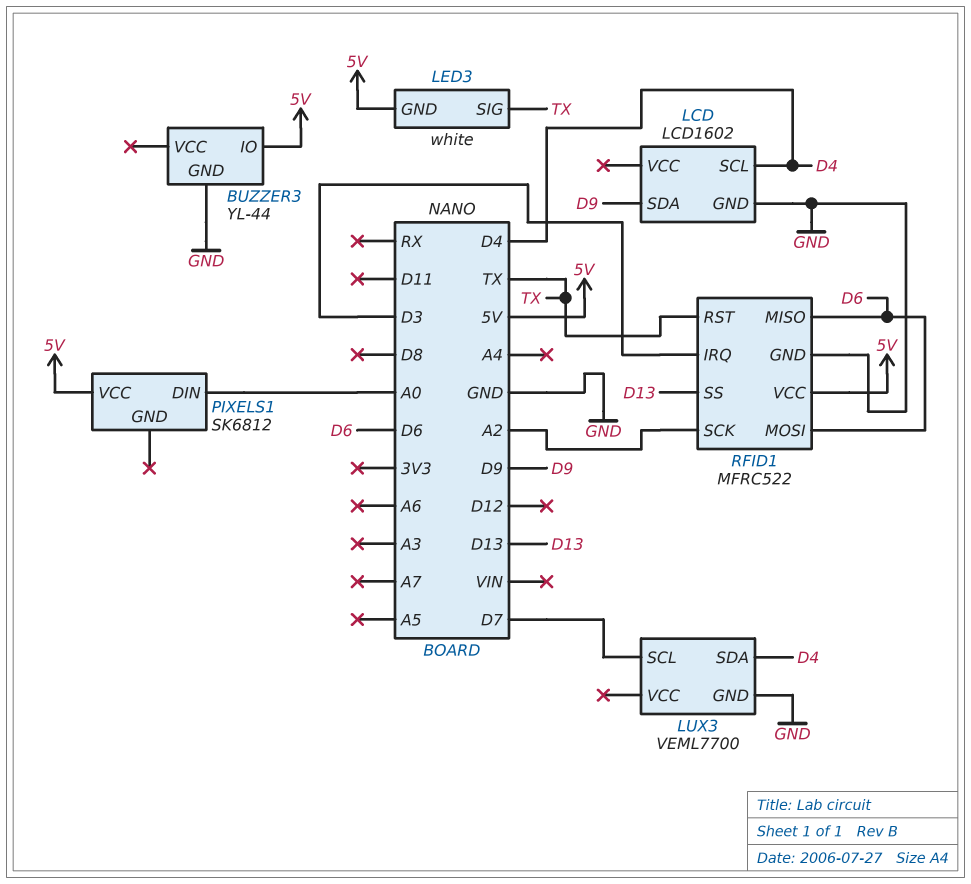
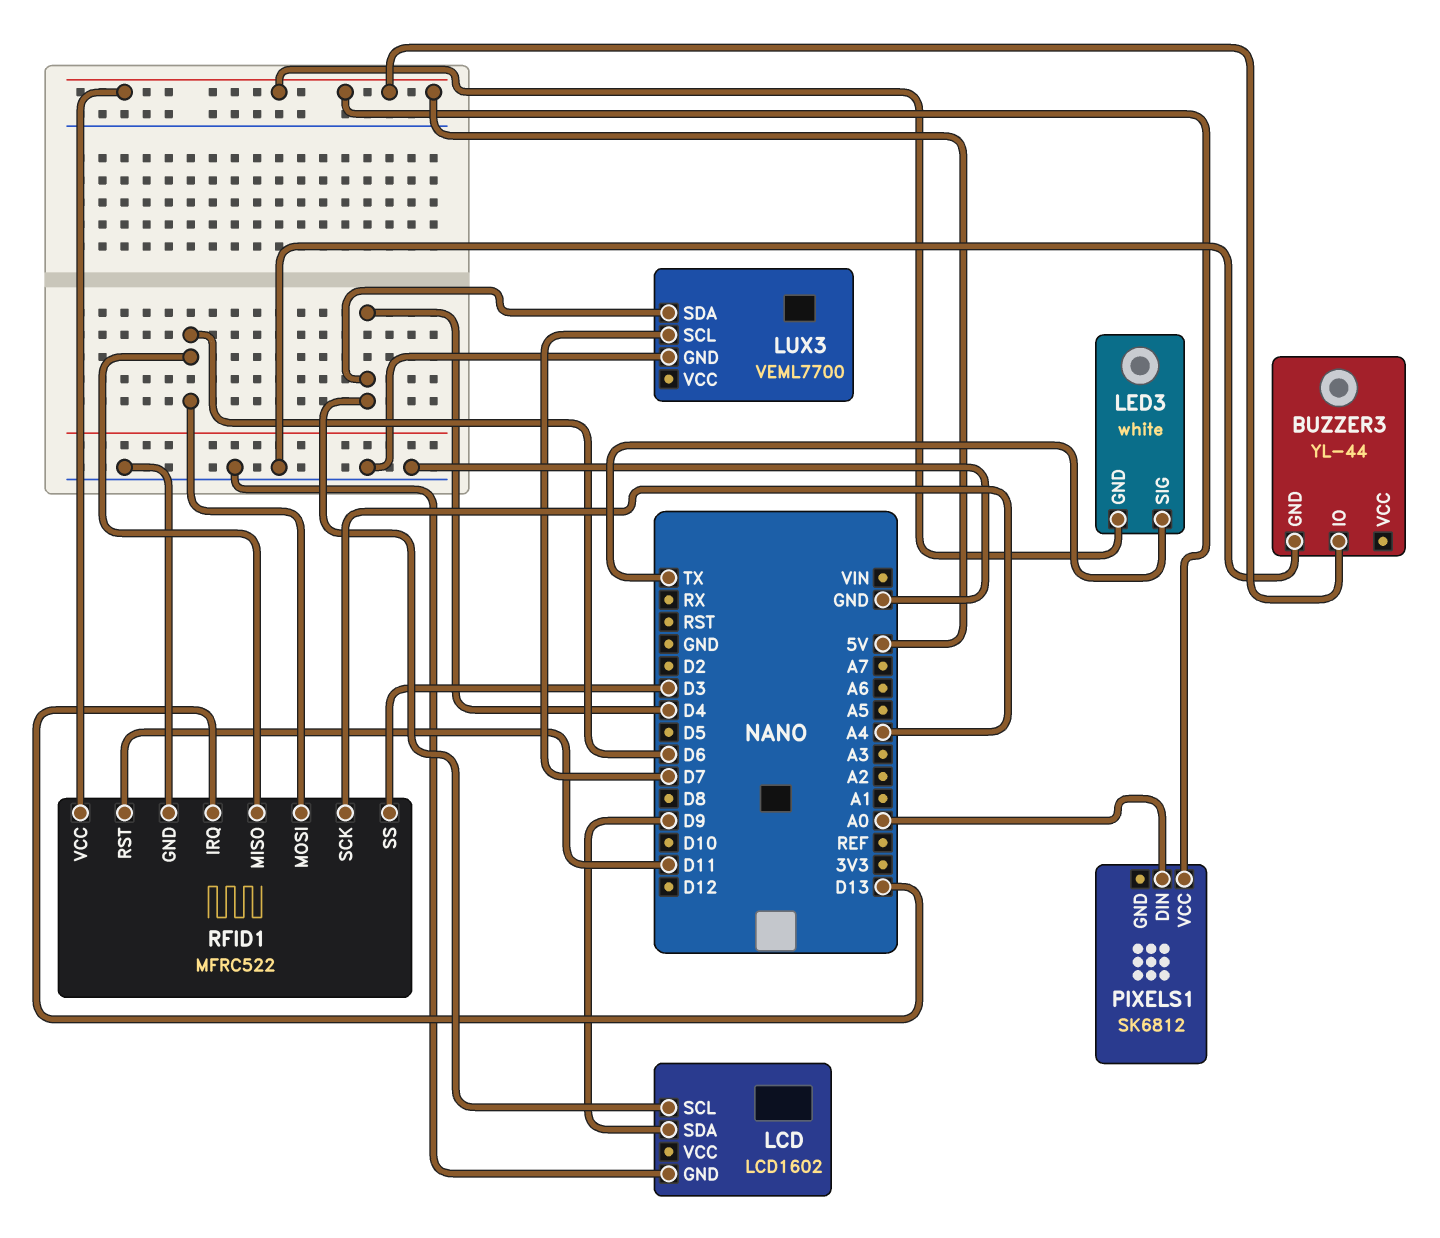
RFID1 pin IRQ: D3 -> D13
RFID1 pin RST: TX -> D11
RFID1 pin SCK: A2 -> A4
RFID1 pin SS: D13 -> D3

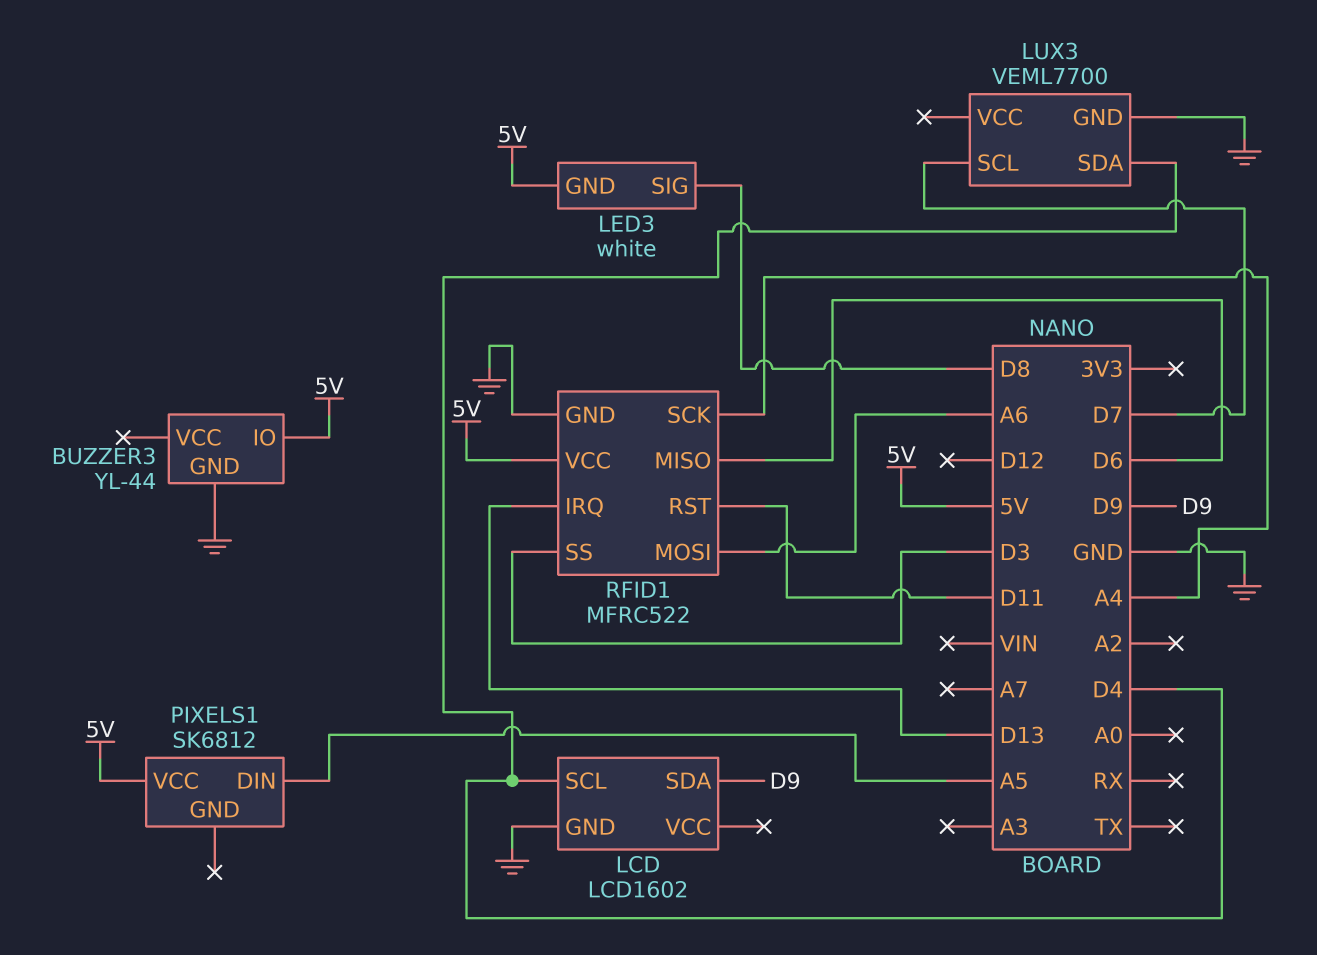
LED3 pin SIG: TX -> D8
PIXELS1 pin DIN: A0 -> A5
RFID1 pin MOSI: D6 -> A6

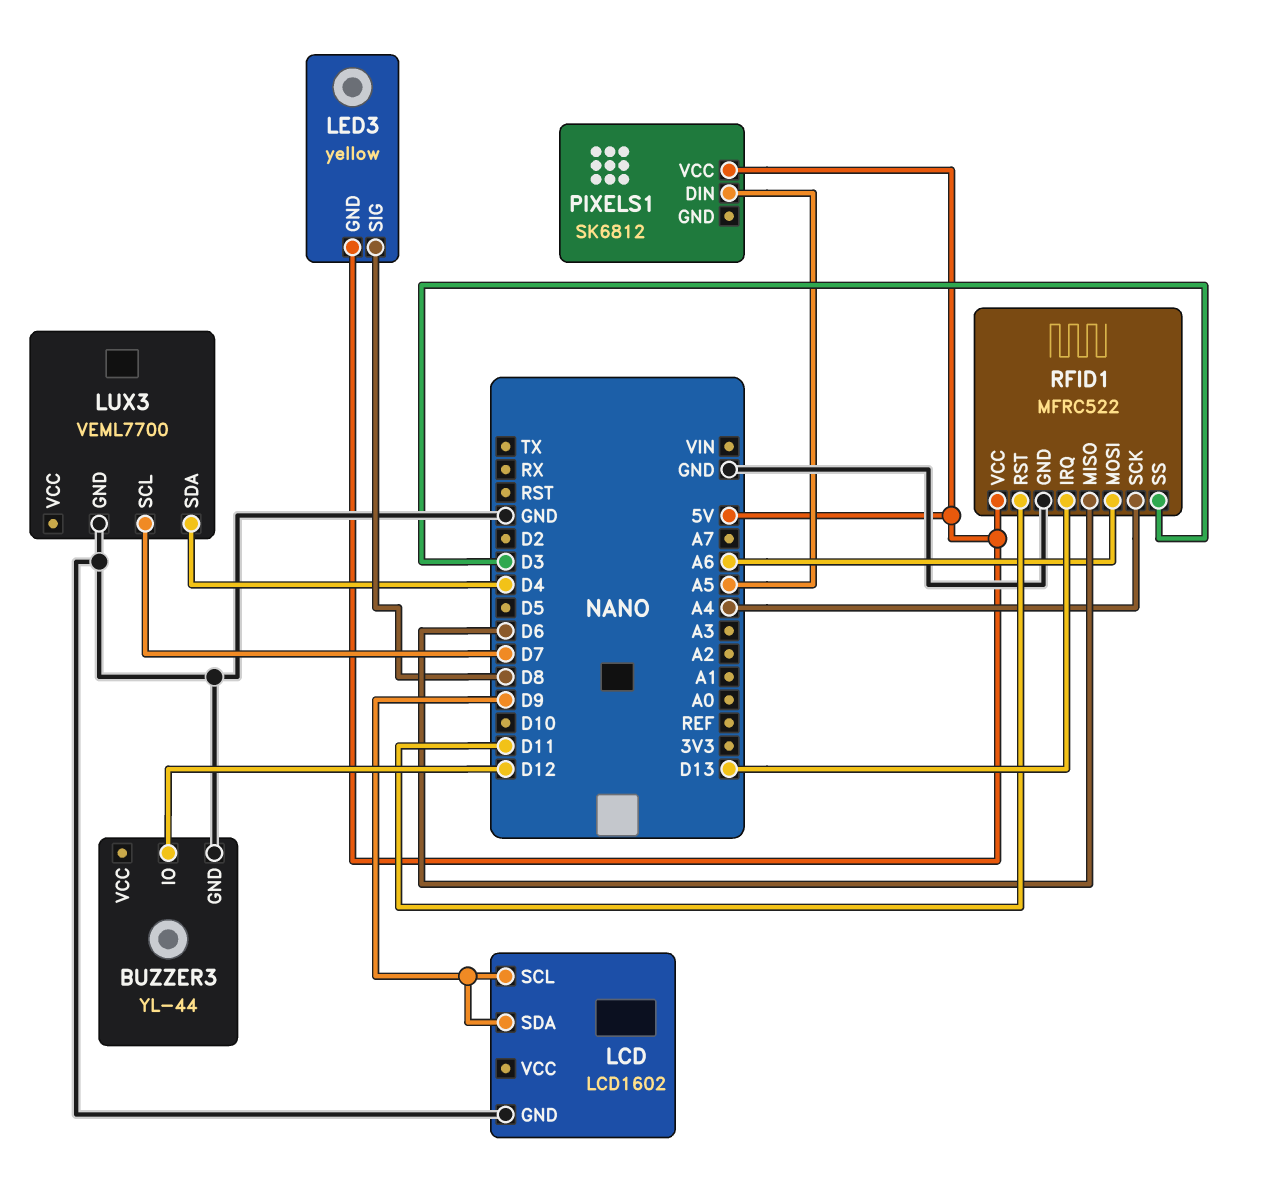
BUZZER3 pin IO: 5V -> D12
LCD pin SCL: D4 -> D9
LED3: white -> yellow

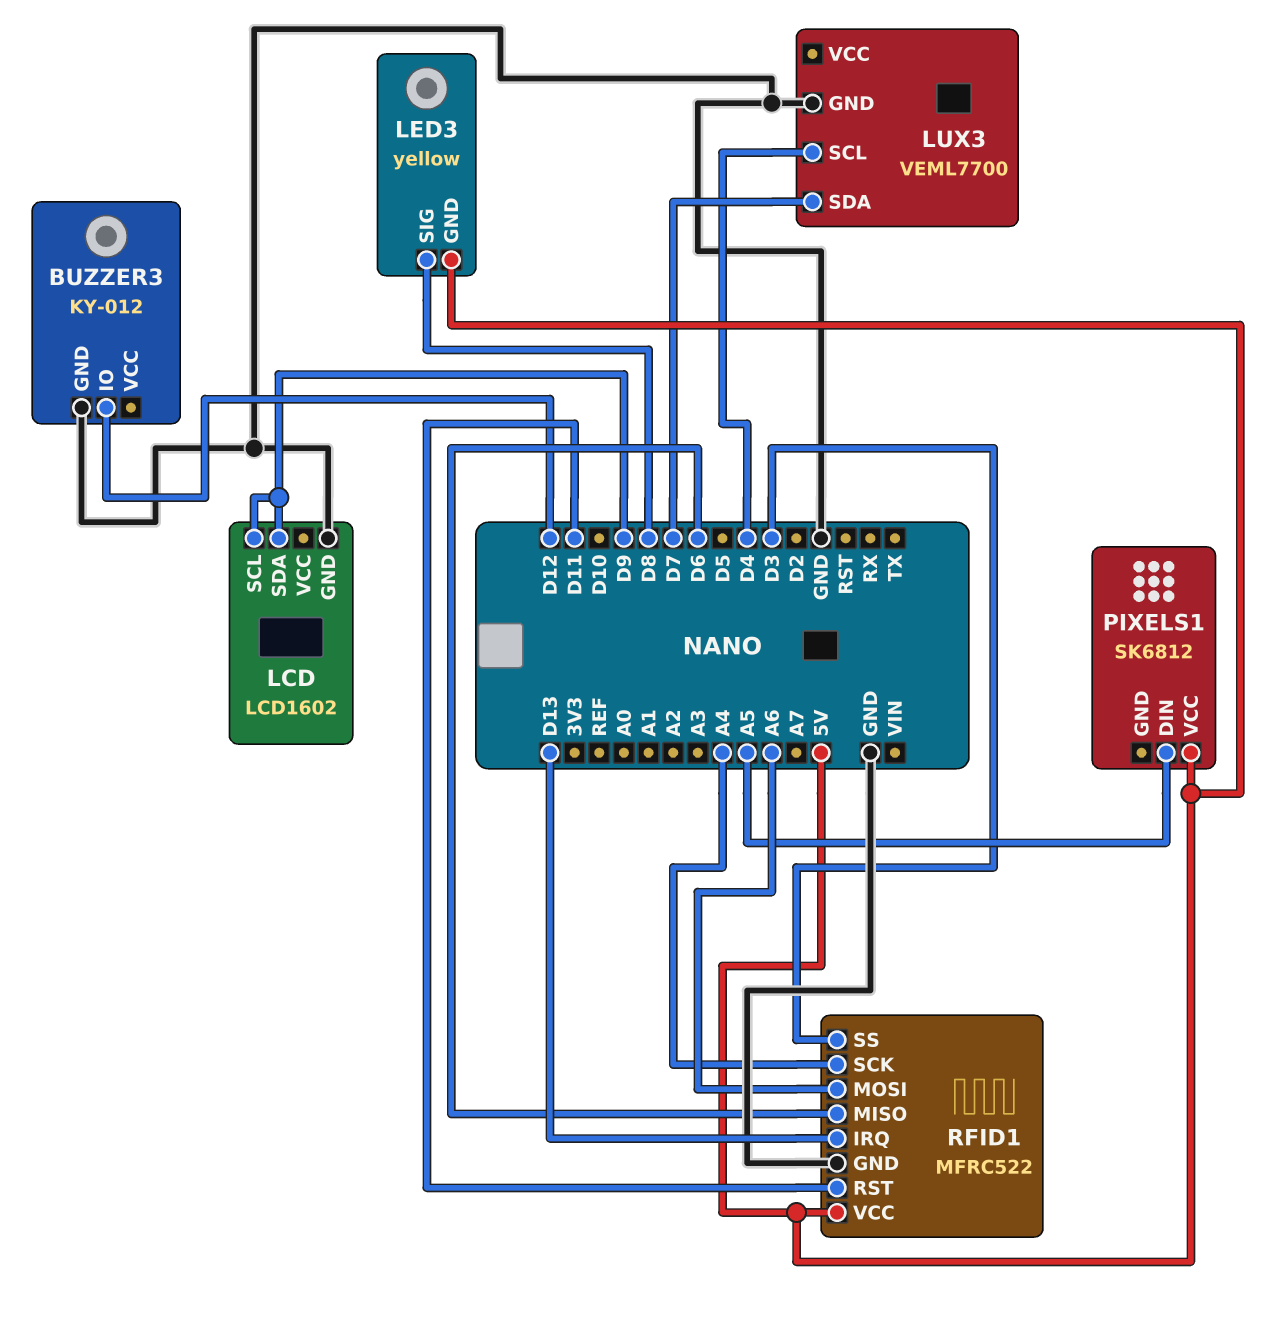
BUZZER3: YL-44 -> KY-012
LUX3 pin SCL: D7 -> D4
LUX3 pin SDA: D4 -> D7

